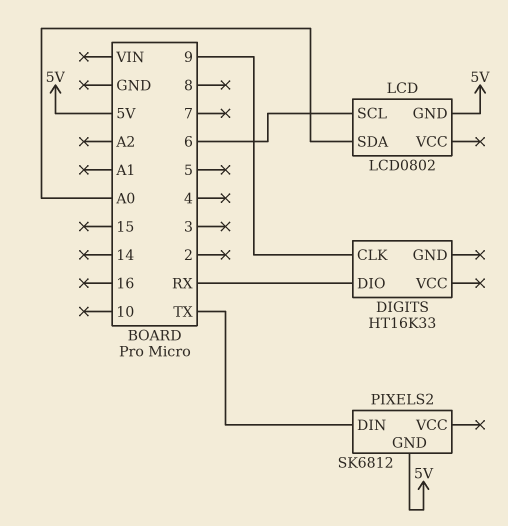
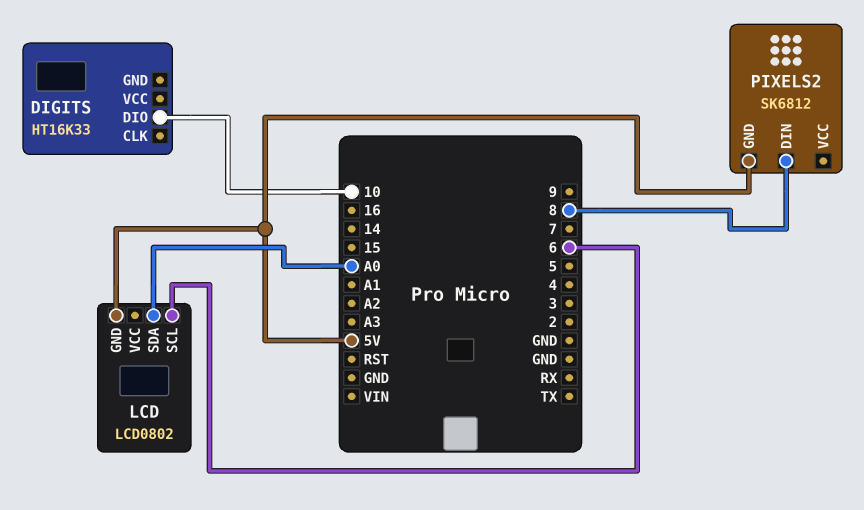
DIGITS pin CLK: 9 -> none
DIGITS pin DIO: RX -> 10
PIXELS2 pin DIN: TX -> 8

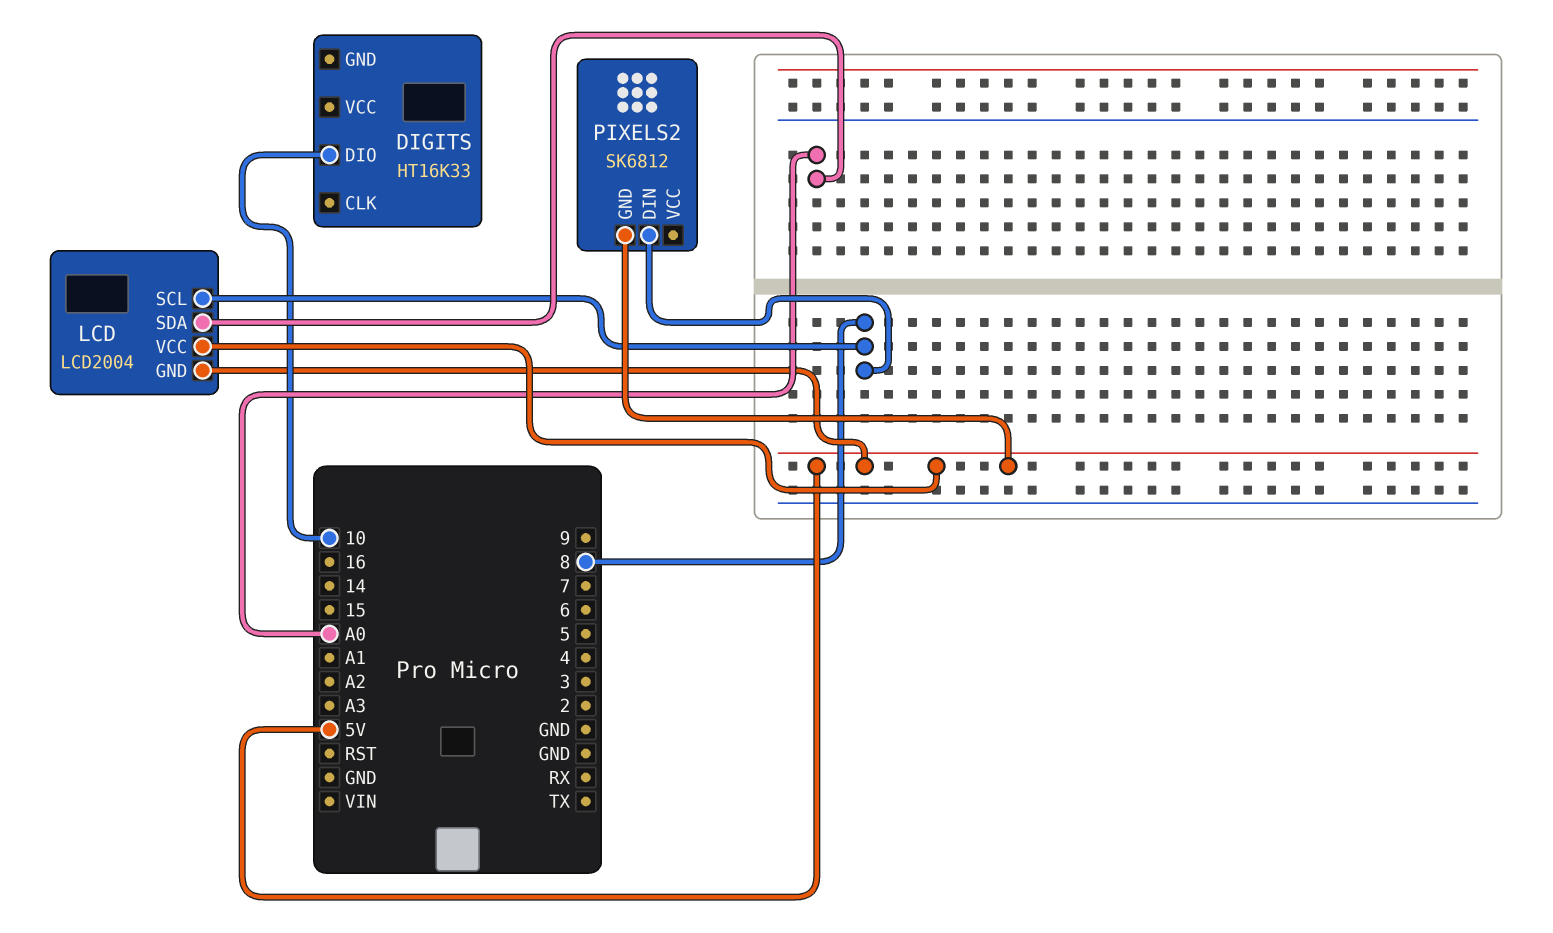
LCD: LCD0802 -> LCD2004
LCD pin SCL: 6 -> 8
LCD pin VCC: none -> 5V

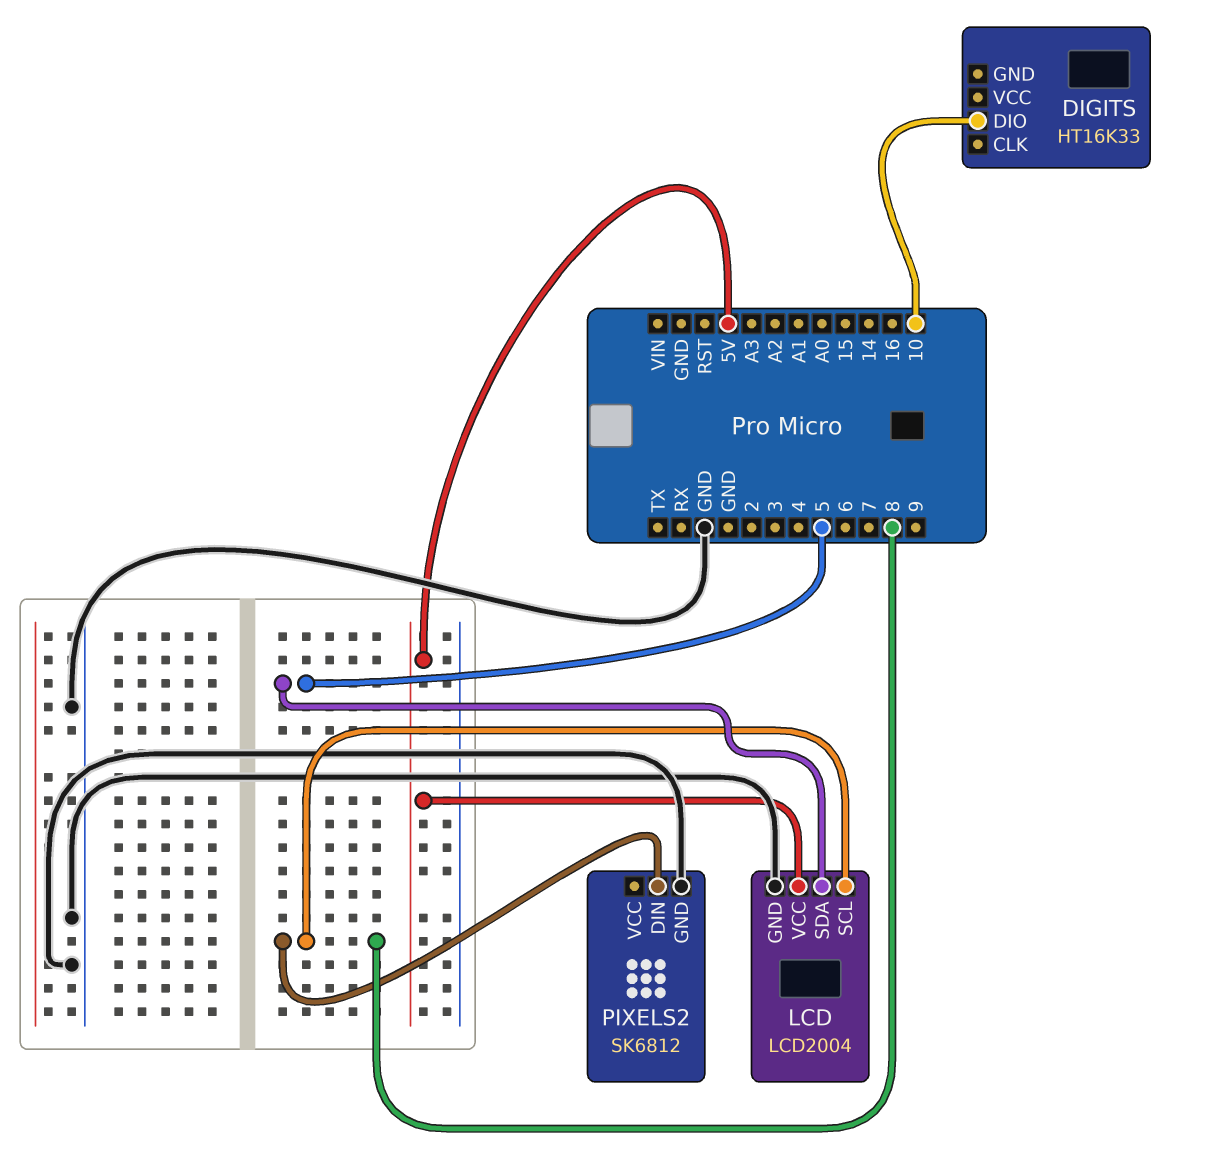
LCD pin GND: 5V -> GND
LCD pin SDA: A0 -> 5
PIXELS2 pin GND: 5V -> GND

